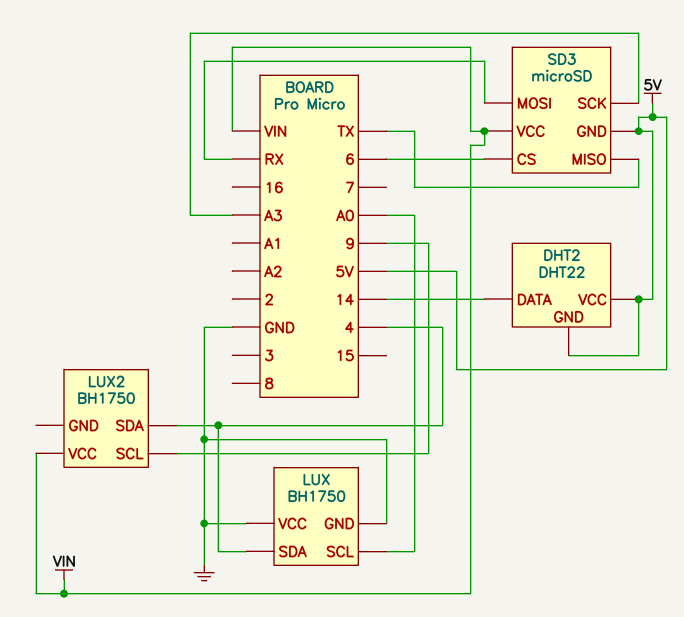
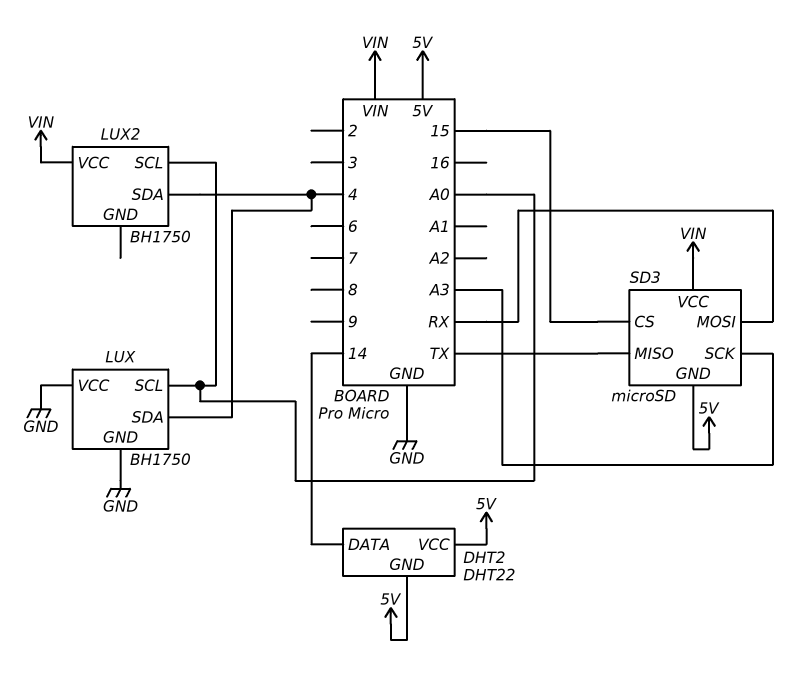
LUX2 pin SCL: 9 -> A0
SD3 pin CS: 6 -> 15

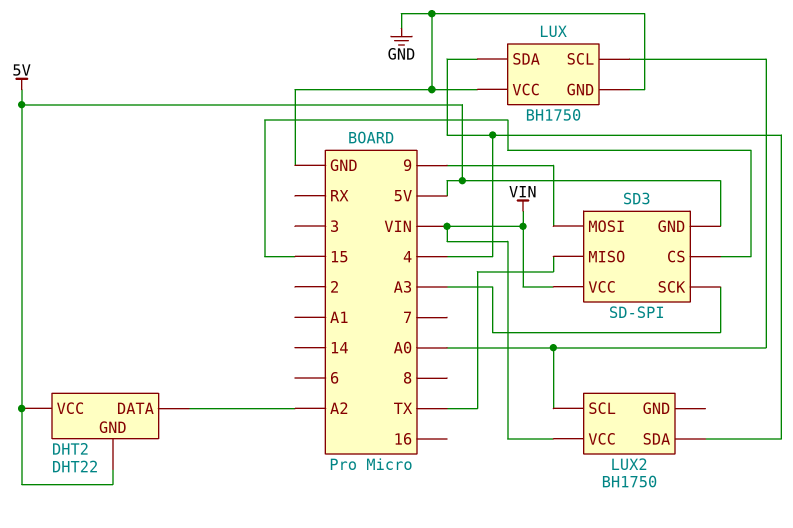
DHT2 pin DATA: 14 -> A2
SD3: microSD -> SD-SPI
SD3 pin MOSI: RX -> 9

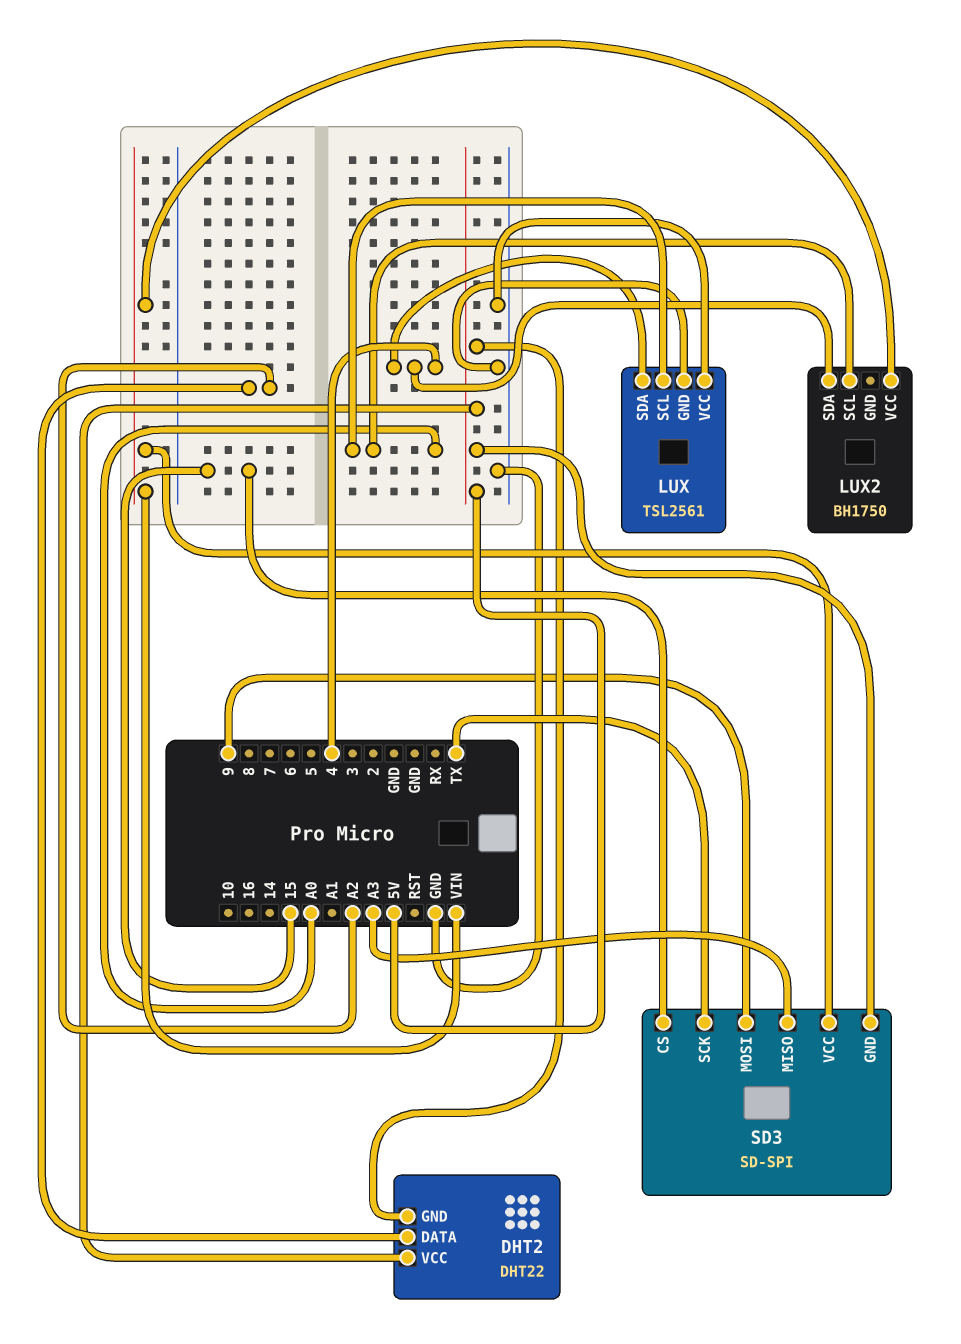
LUX: BH1750 -> TSL2561
SD3 pin MISO: TX -> A3
SD3 pin SCK: A3 -> TX

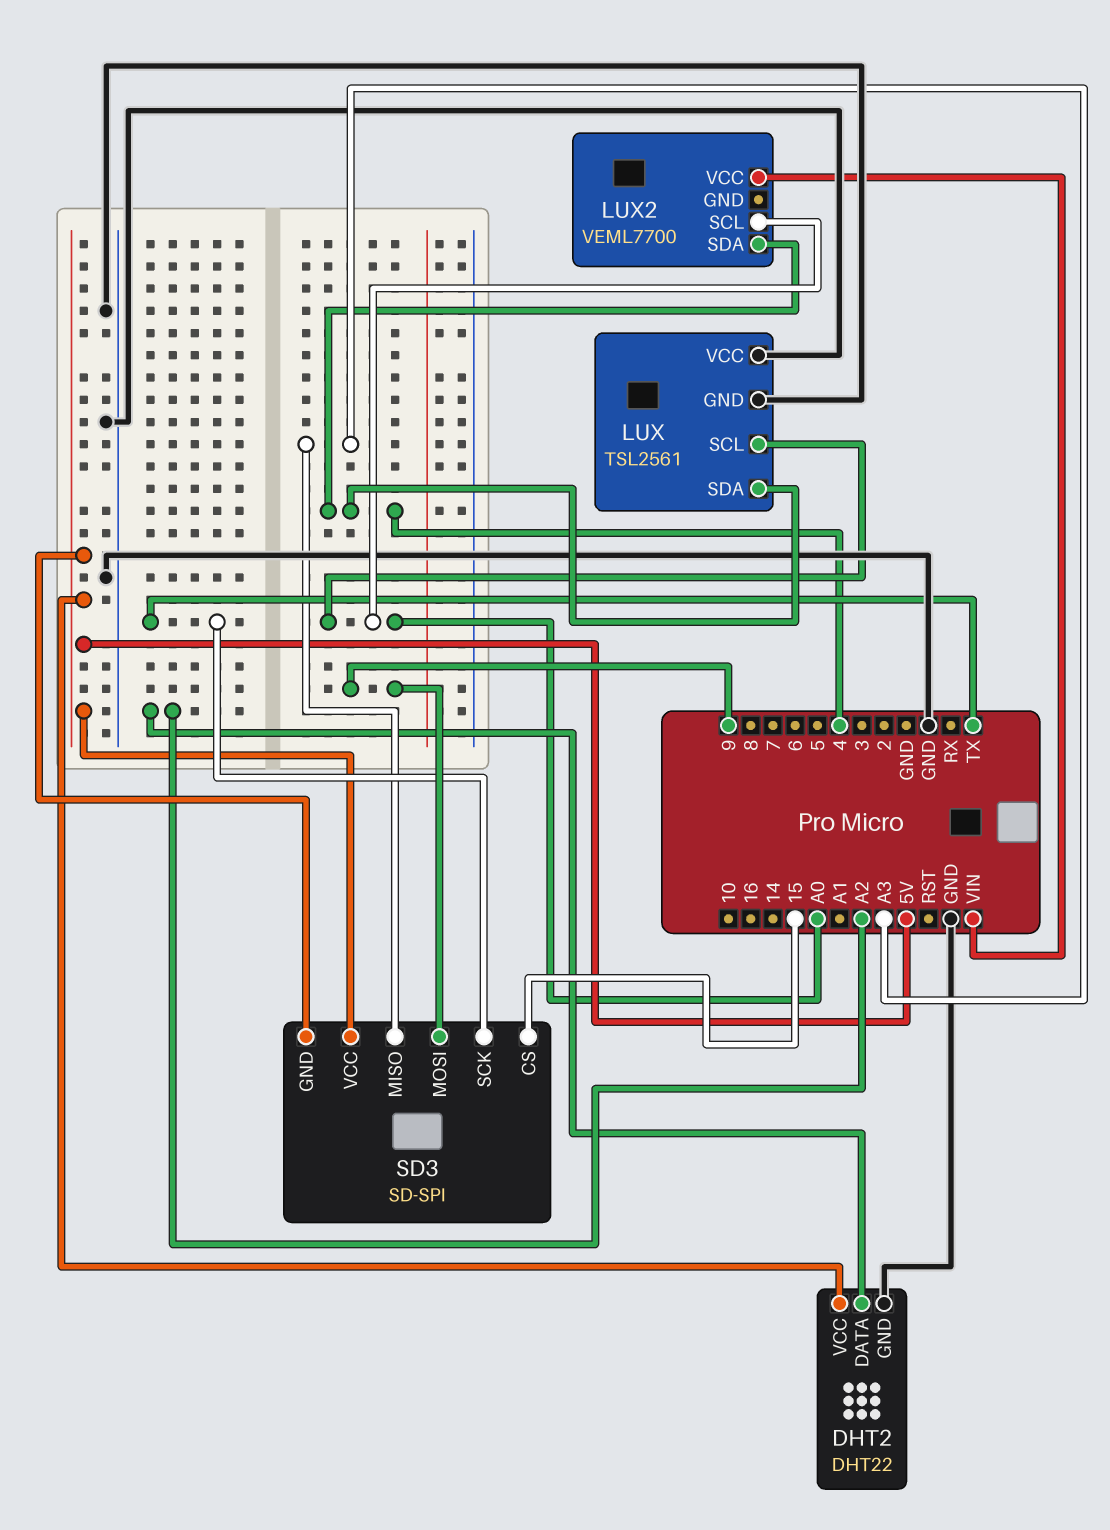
DHT2 pin GND: 5V -> GND
LUX2: BH1750 -> VEML7700
SD3 pin VCC: VIN -> 5V

